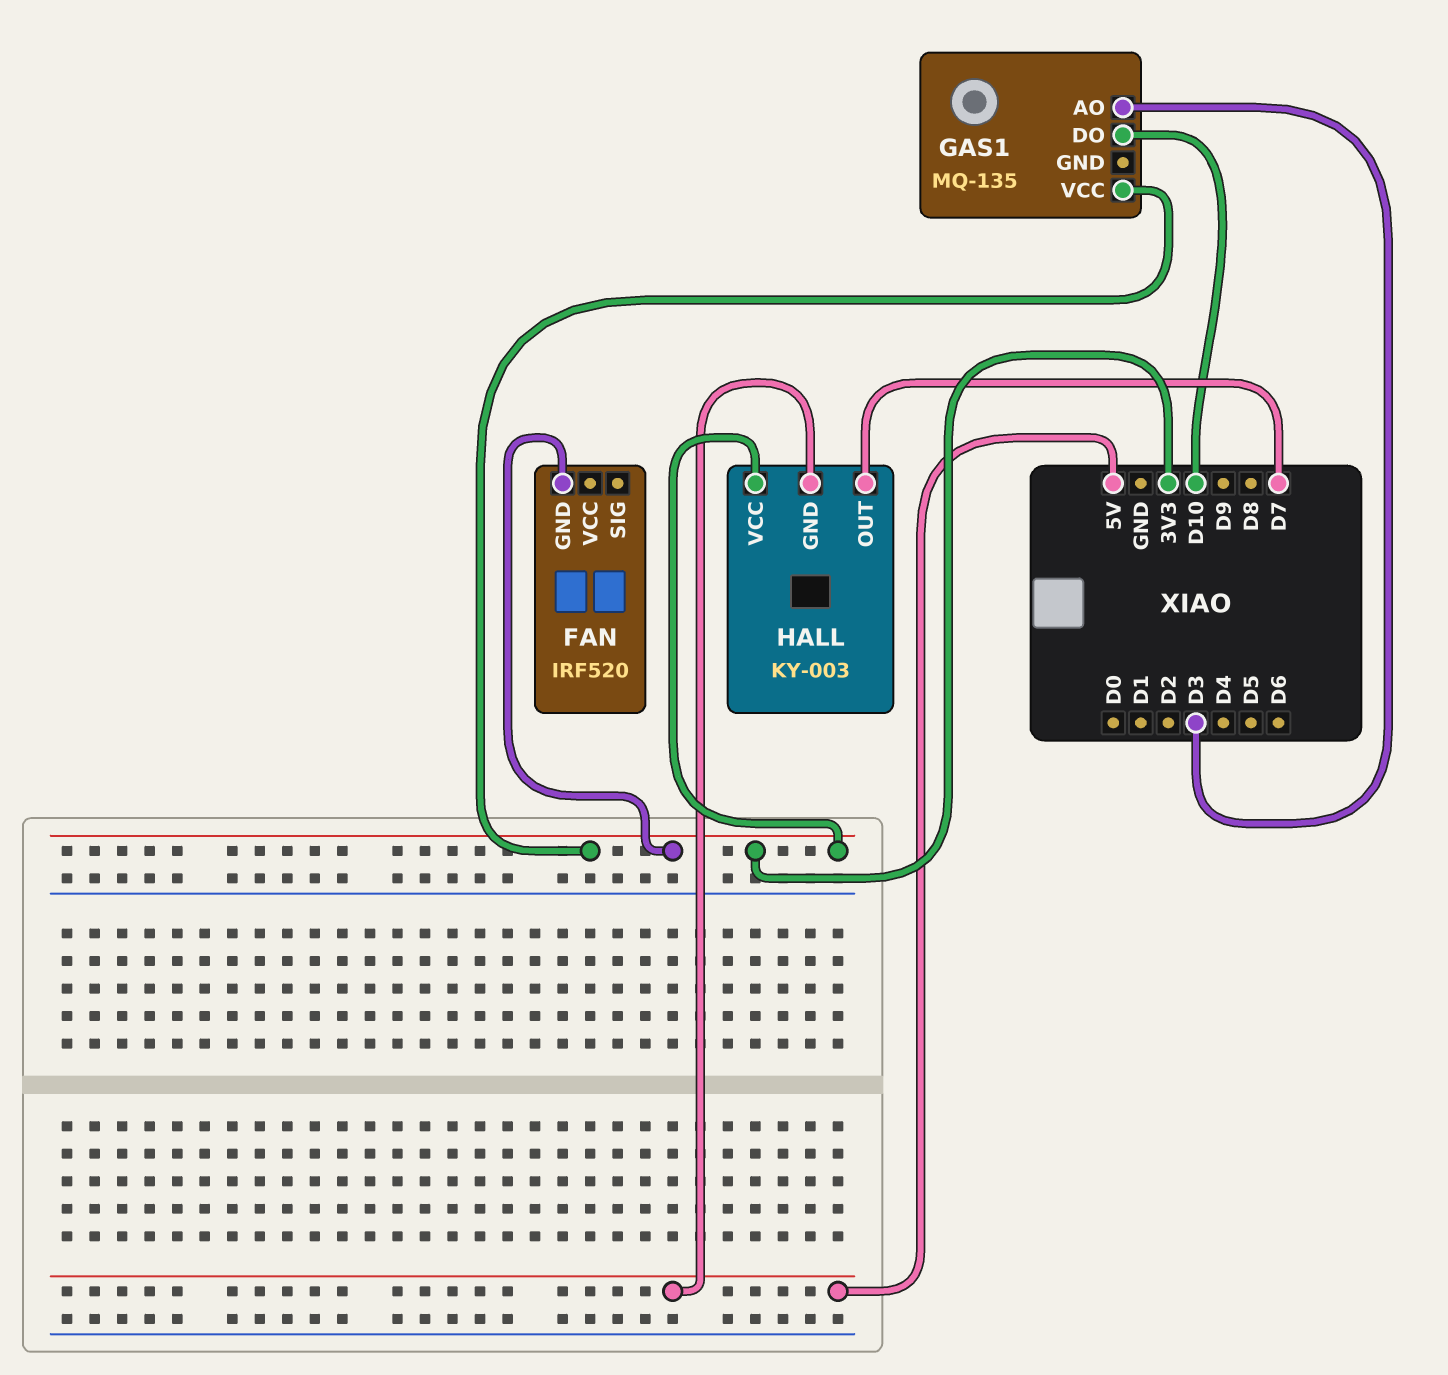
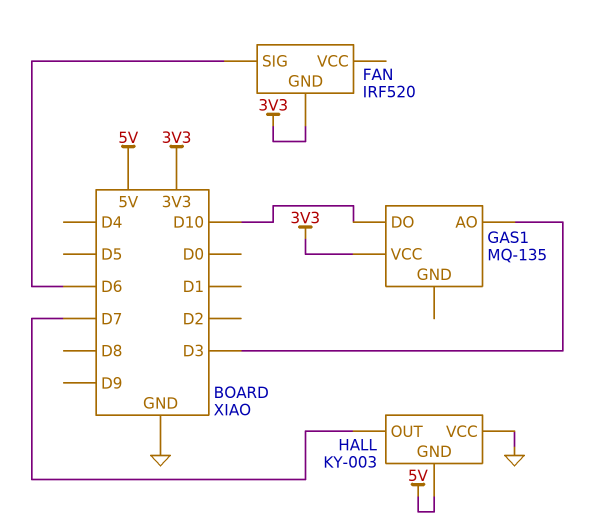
FAN pin SIG: none -> D6
HALL pin VCC: 3V3 -> GND

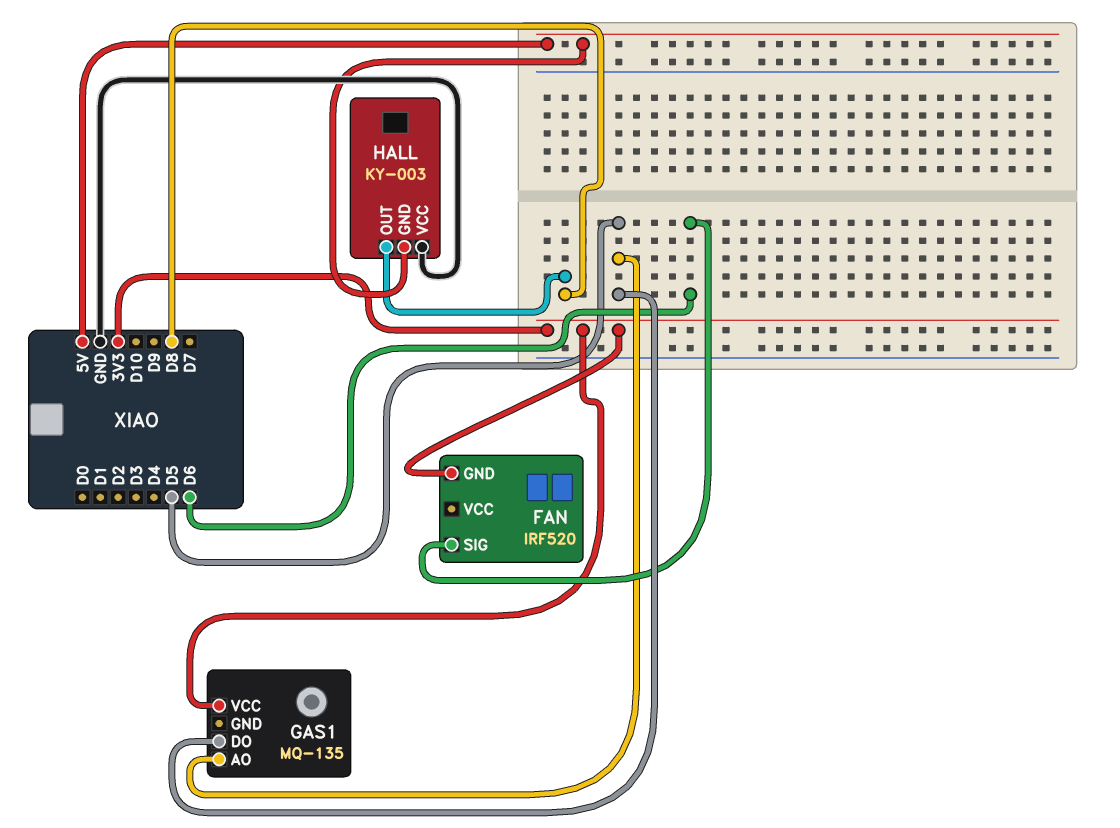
GAS1 pin AO: D3 -> D5
GAS1 pin DO: D10 -> D5
HALL pin OUT: D7 -> D8

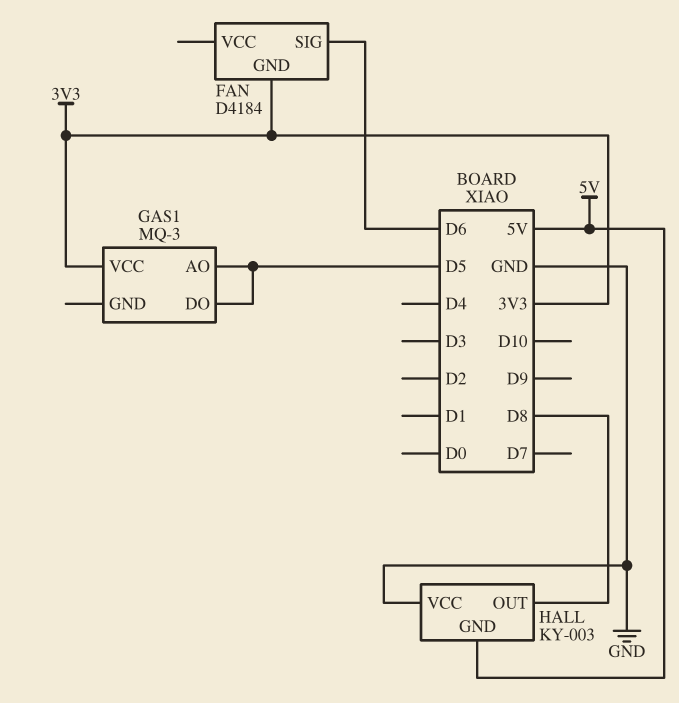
FAN: IRF520 -> D4184
GAS1: MQ-135 -> MQ-3

